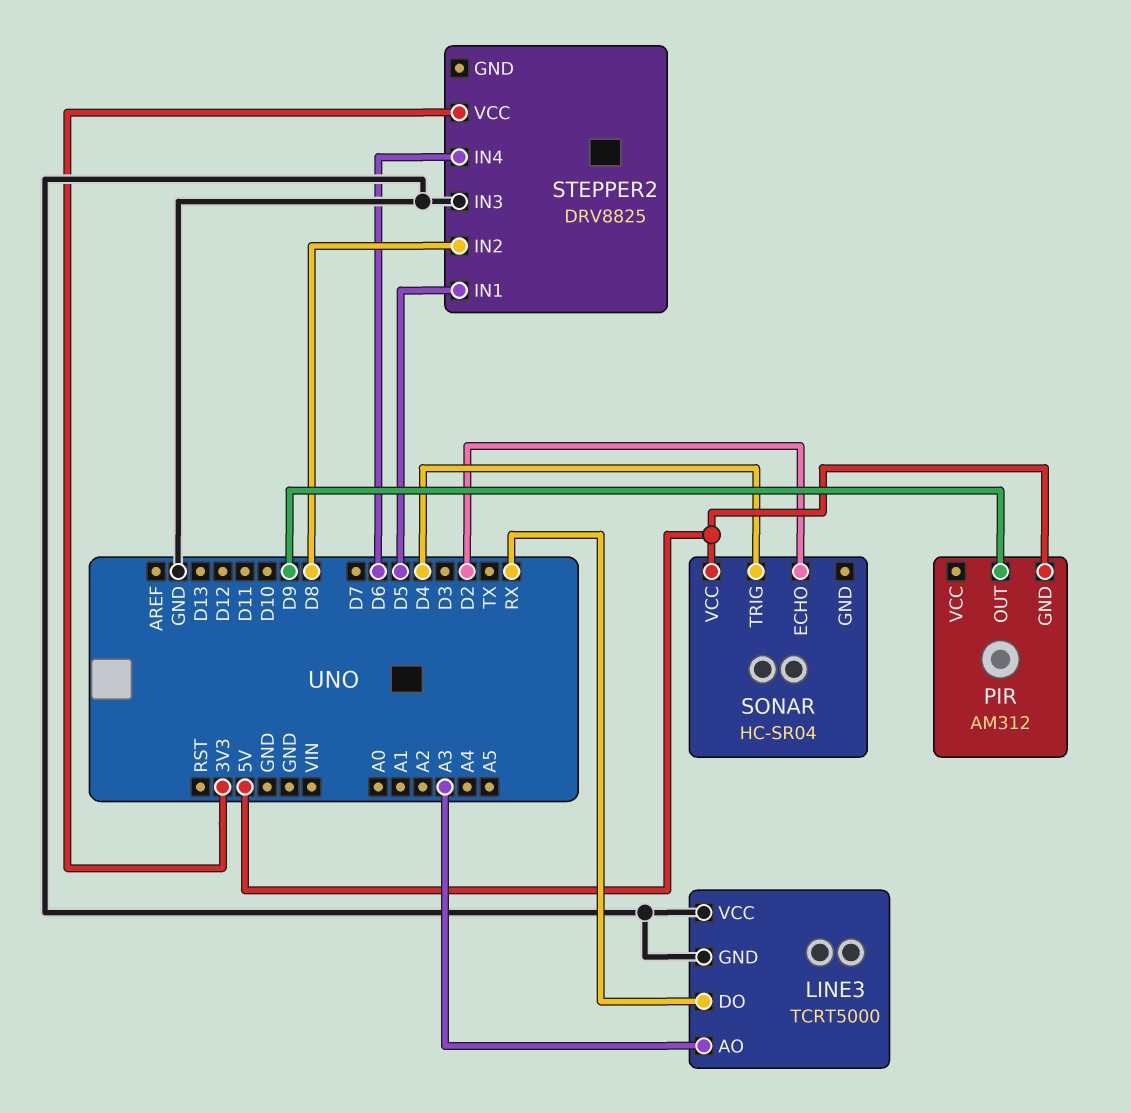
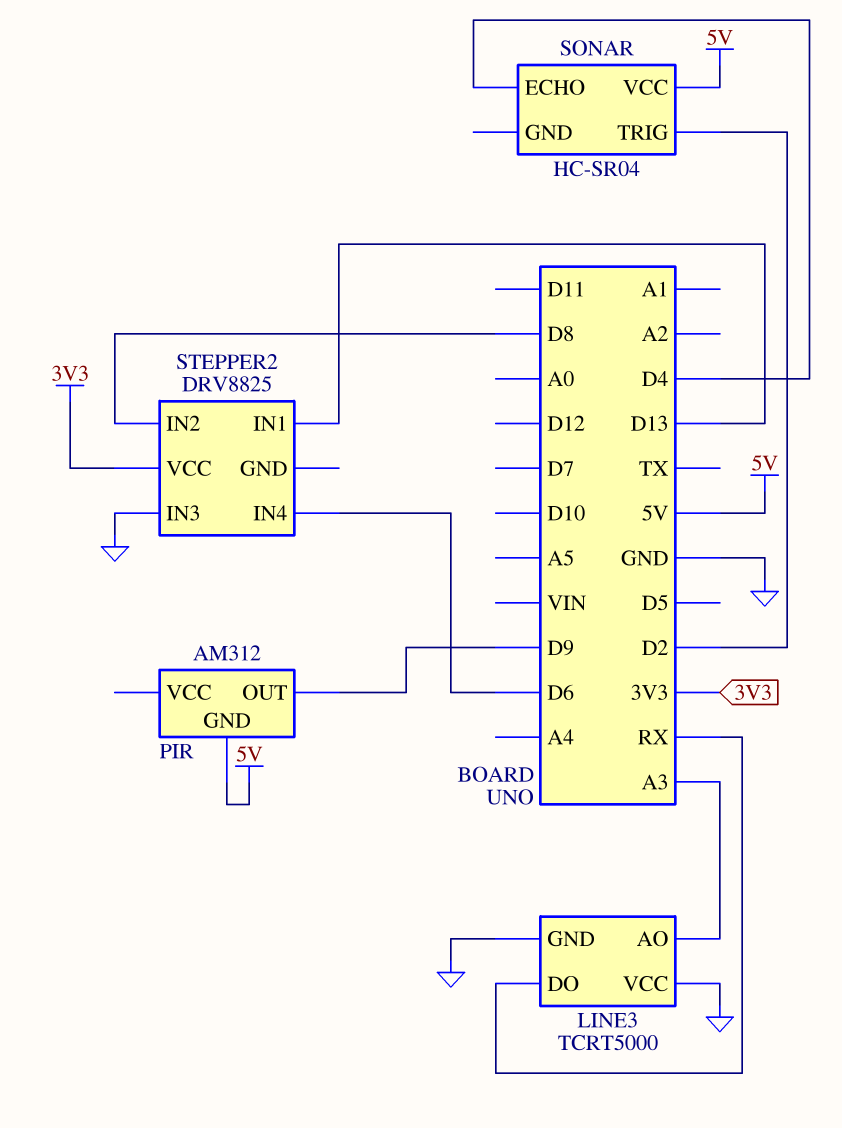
SONAR pin ECHO: D2 -> D4
SONAR pin TRIG: D4 -> D2
STEPPER2 pin IN1: D5 -> D13

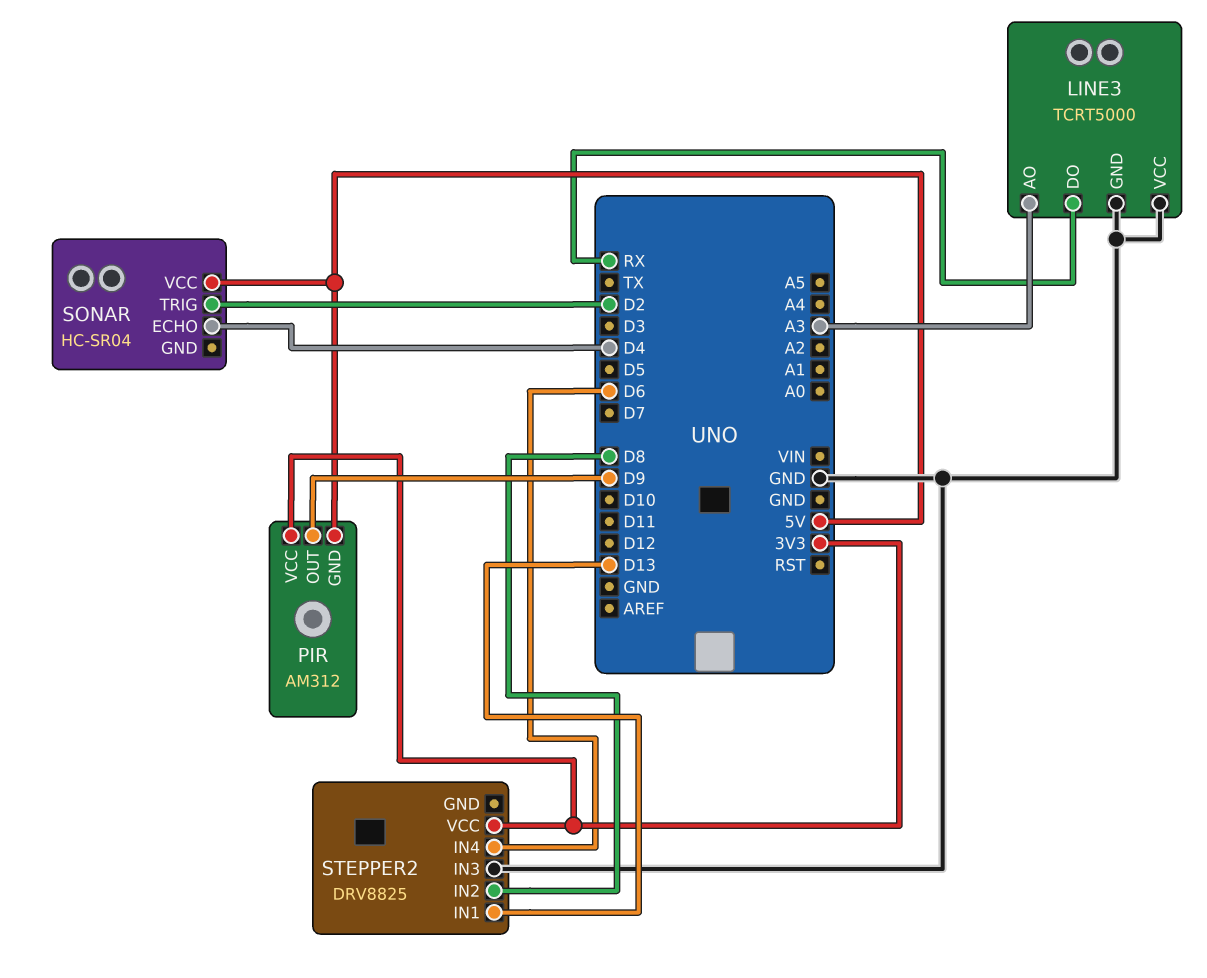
PIR pin VCC: none -> 3V3

